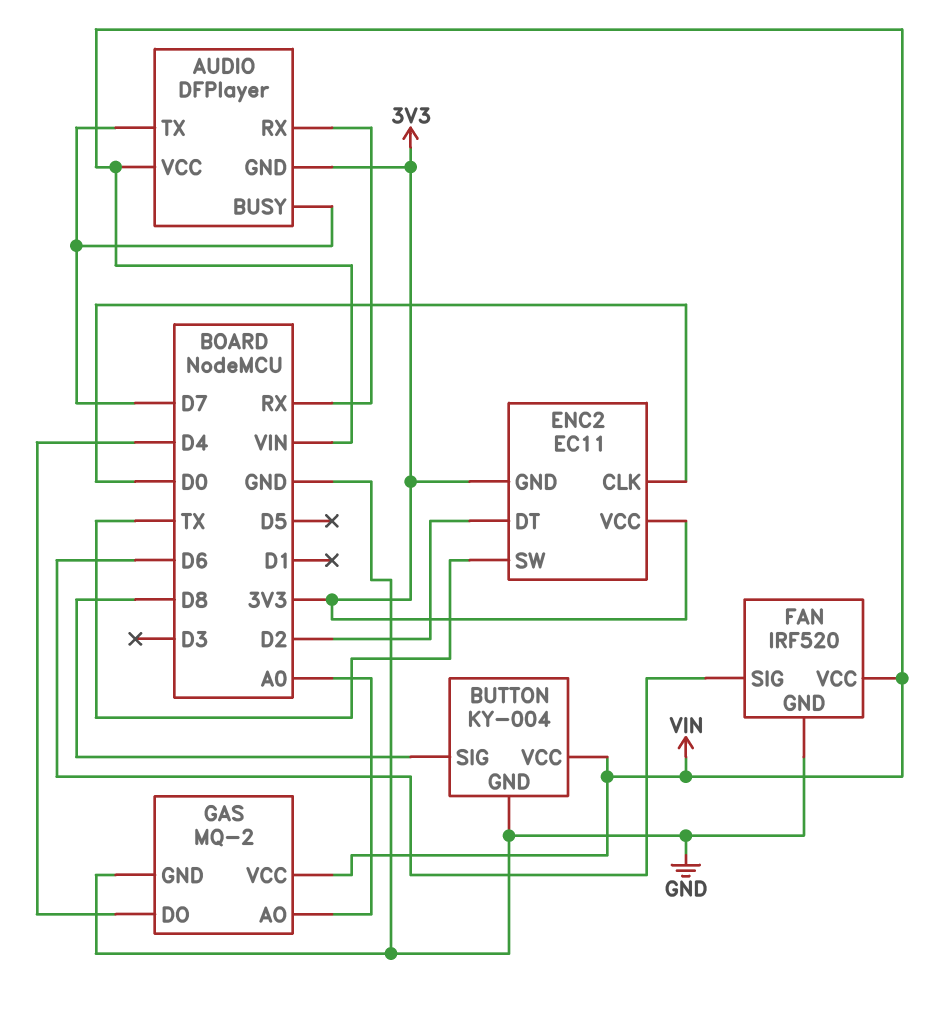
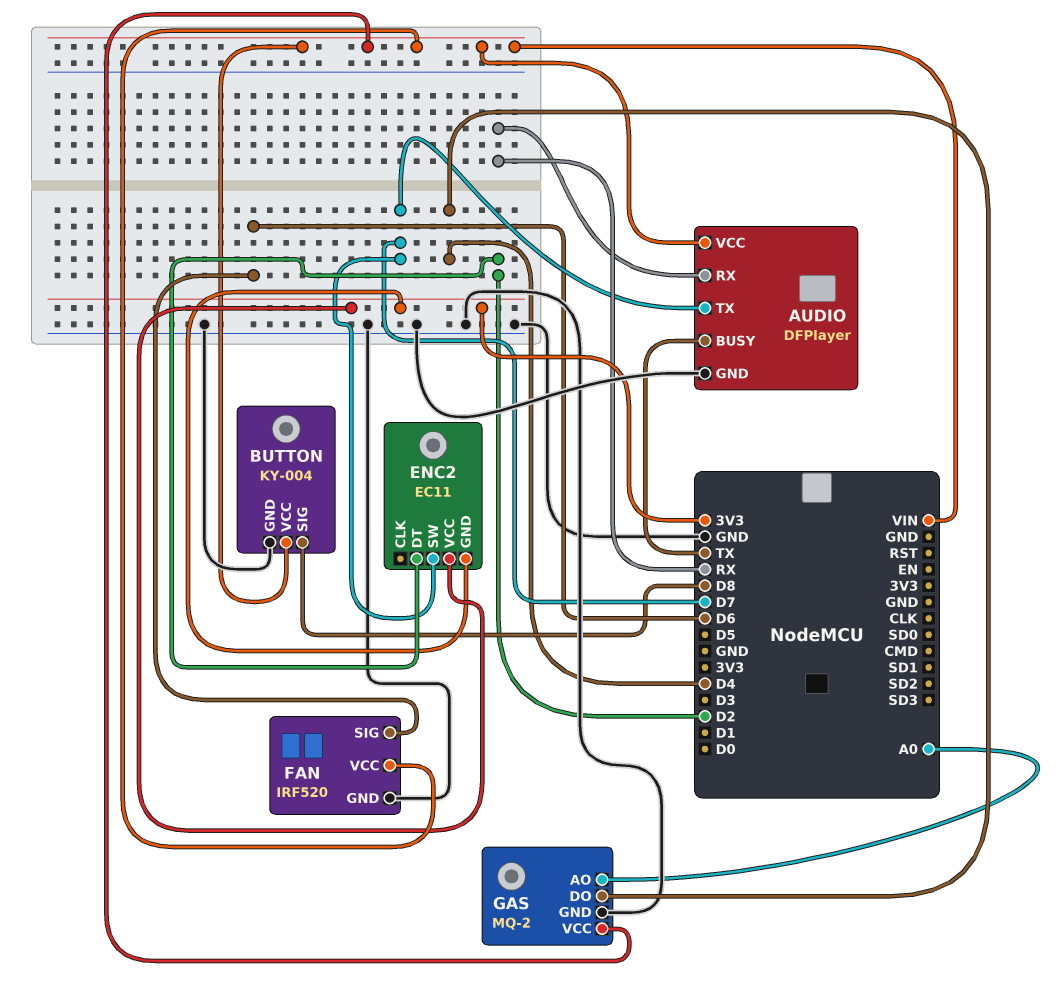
AUDIO pin BUSY: D7 -> TX
AUDIO pin GND: 3V3 -> GND
ENC2 pin CLK: D0 -> none
ENC2 pin SW: TX -> D7

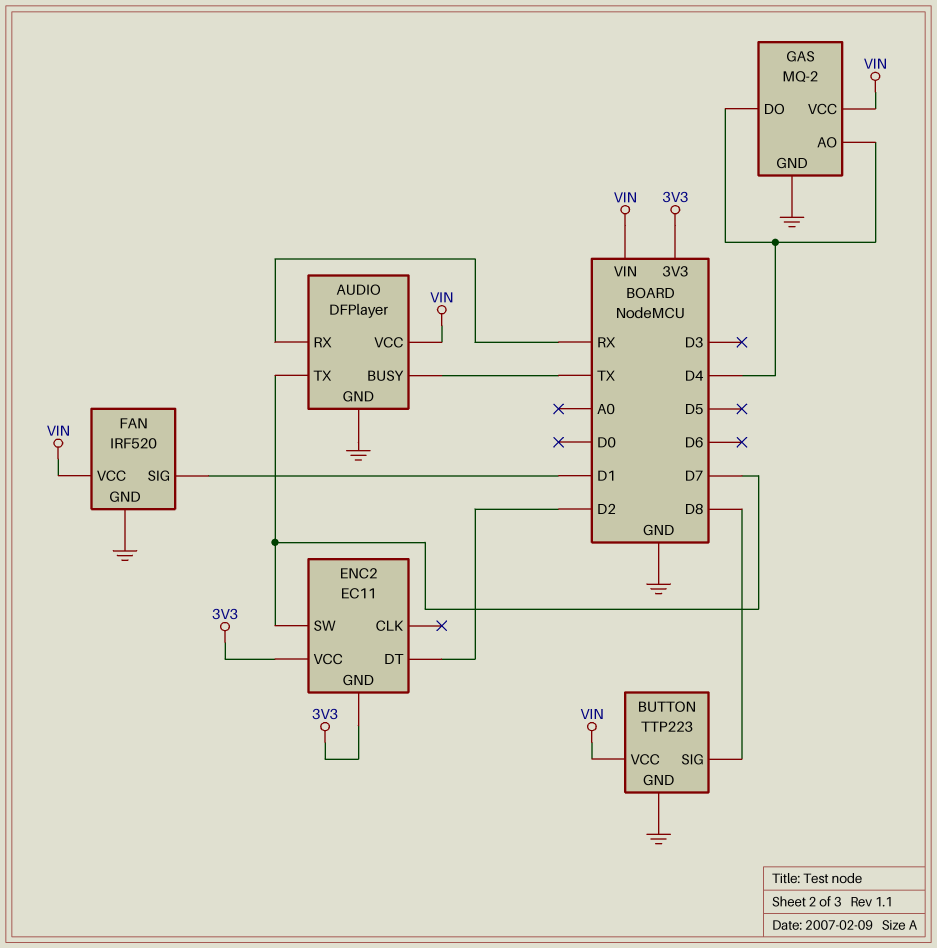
BUTTON: KY-004 -> TTP223
FAN pin SIG: D6 -> D1
GAS pin AO: A0 -> D4

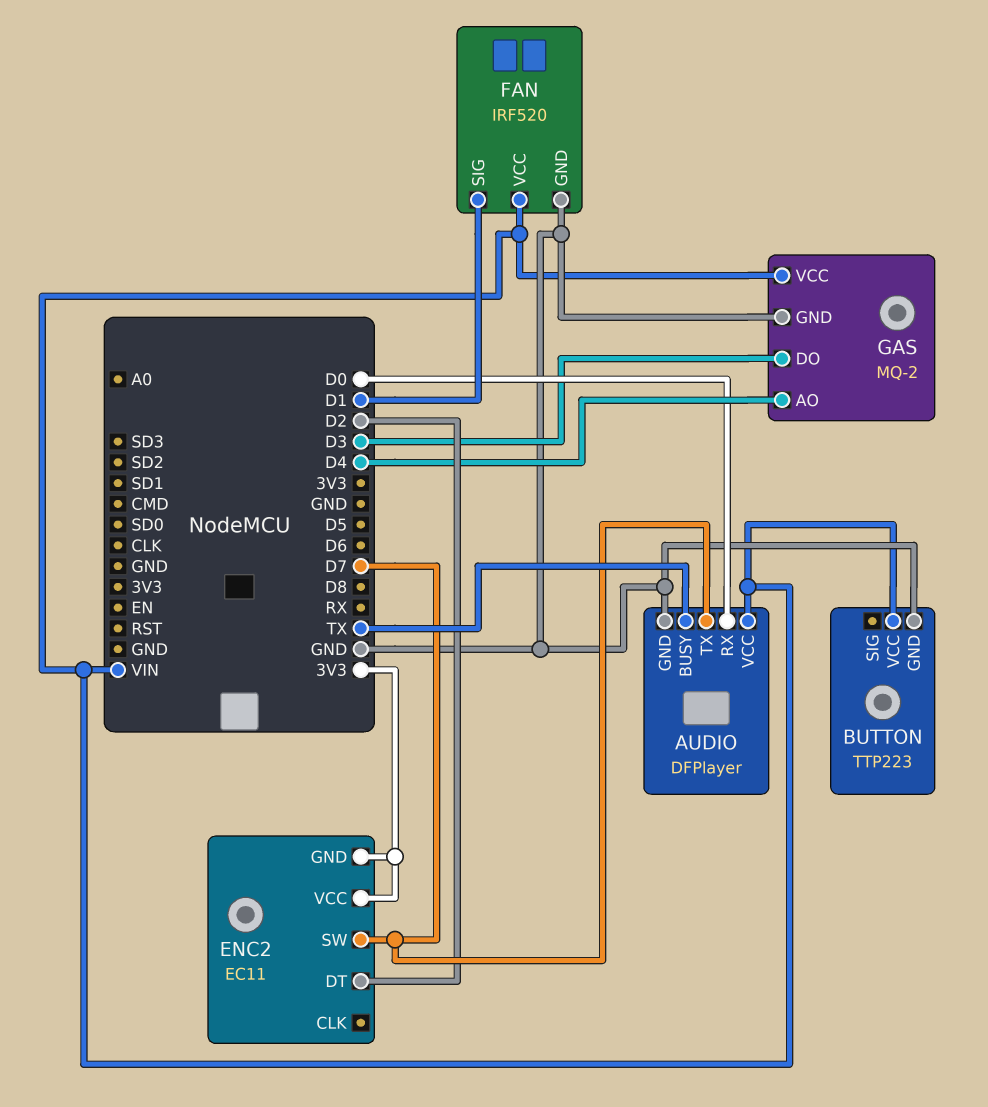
AUDIO pin RX: RX -> D0
BUTTON pin SIG: D8 -> none
GAS pin DO: D4 -> D3

